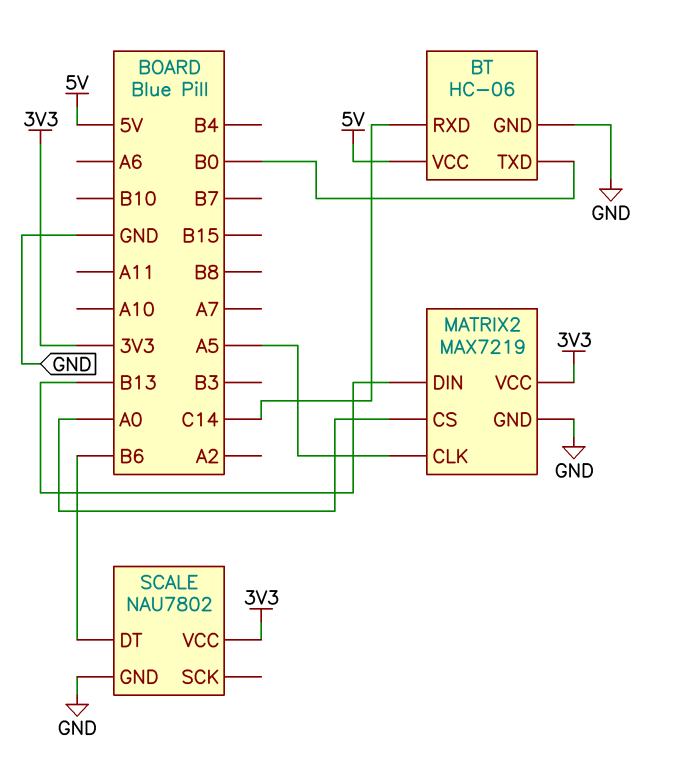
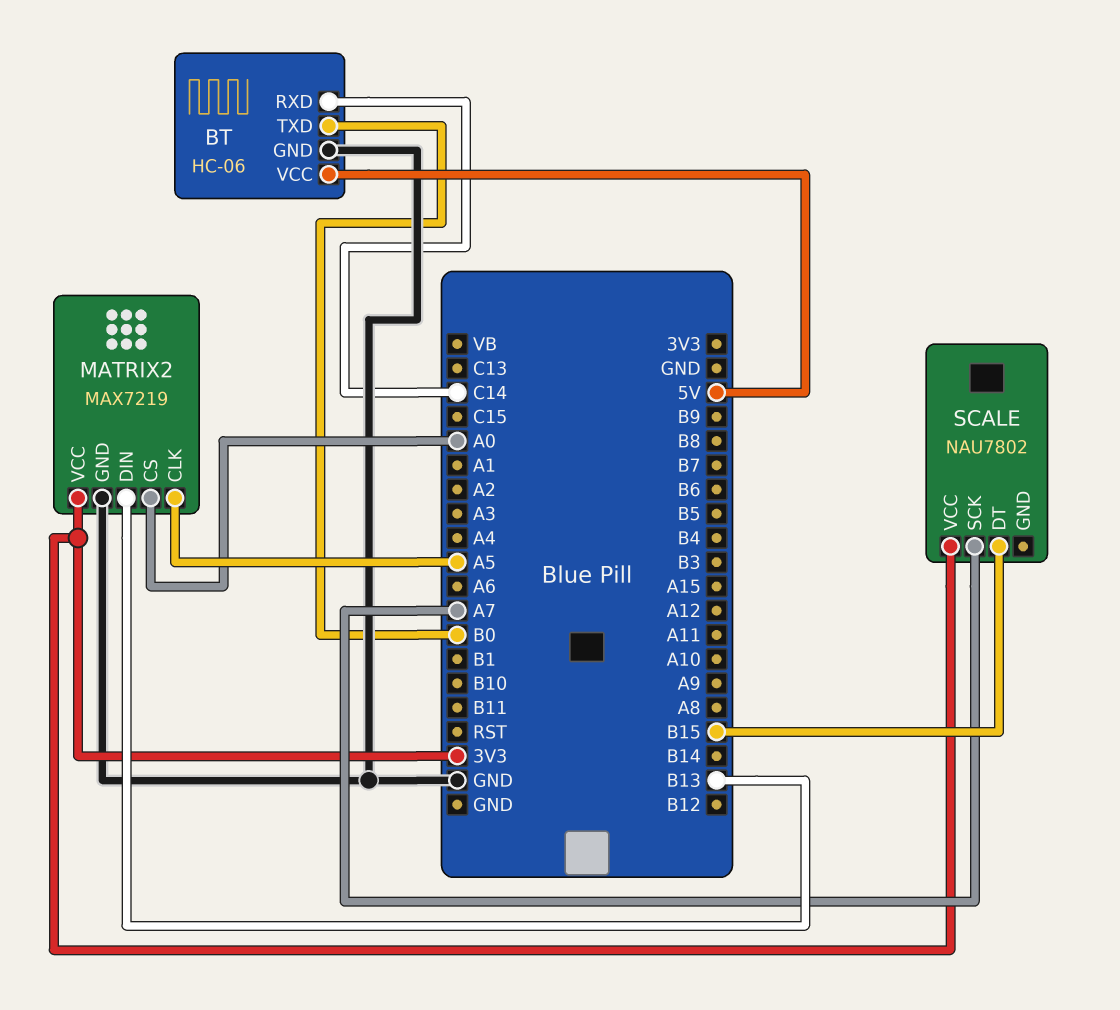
SCALE pin DT: B6 -> B15
SCALE pin GND: GND -> none
SCALE pin SCK: none -> A7

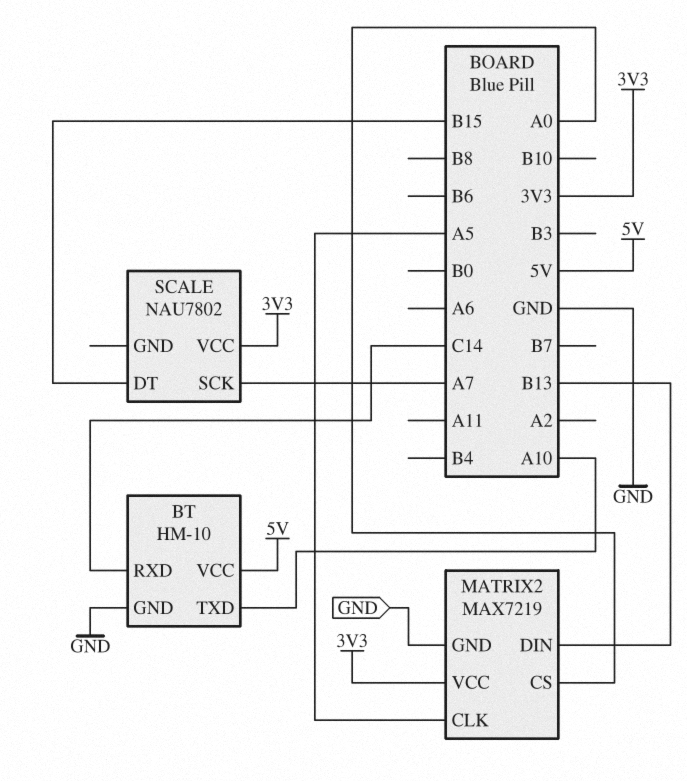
BT: HC-06 -> HM-10
BT pin TXD: B0 -> A10

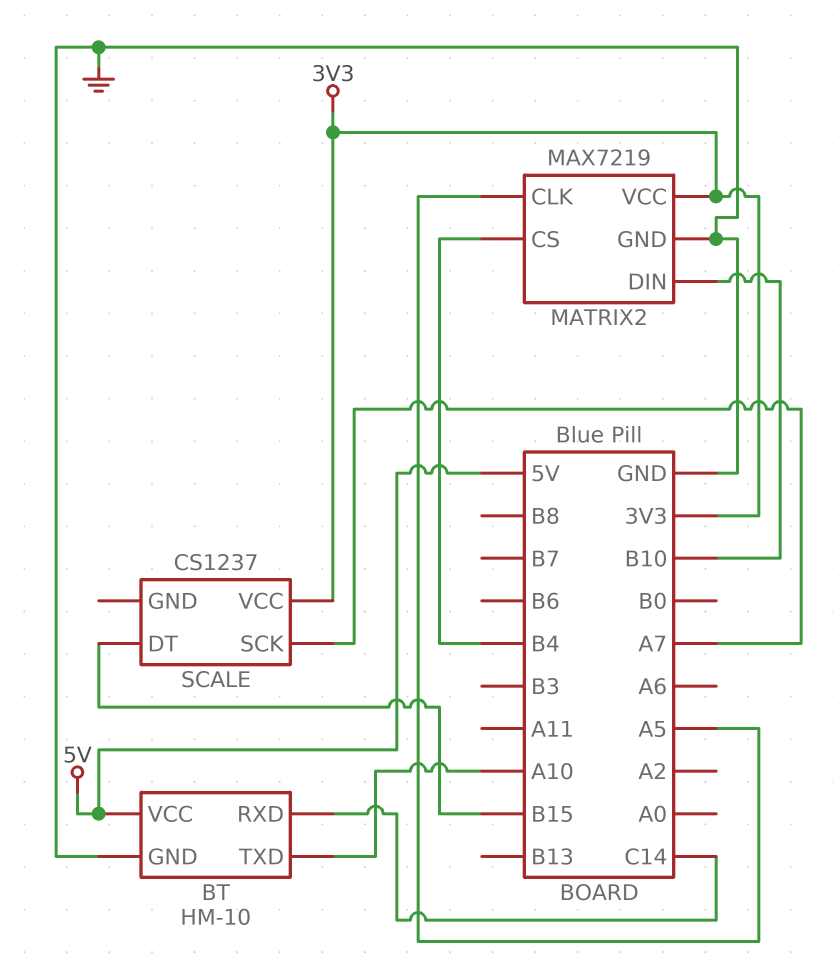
MATRIX2 pin CS: A0 -> B4
MATRIX2 pin DIN: B13 -> B10
SCALE: NAU7802 -> CS1237

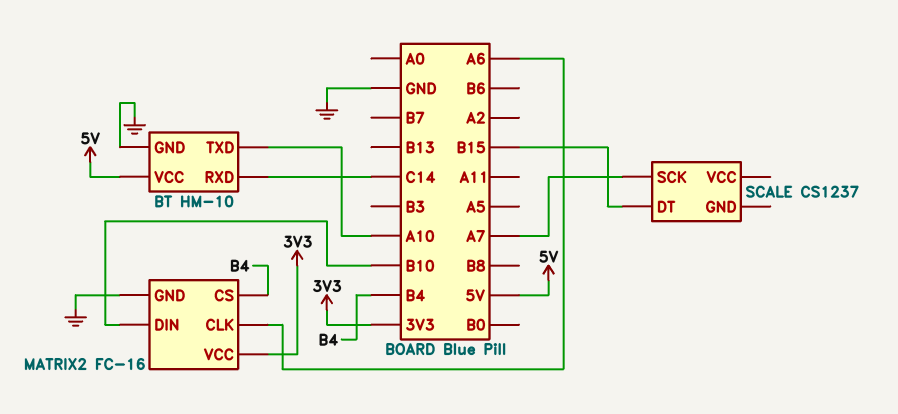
MATRIX2: MAX7219 -> FC-16
MATRIX2 pin CLK: A5 -> A6
SCALE pin VCC: 3V3 -> none

